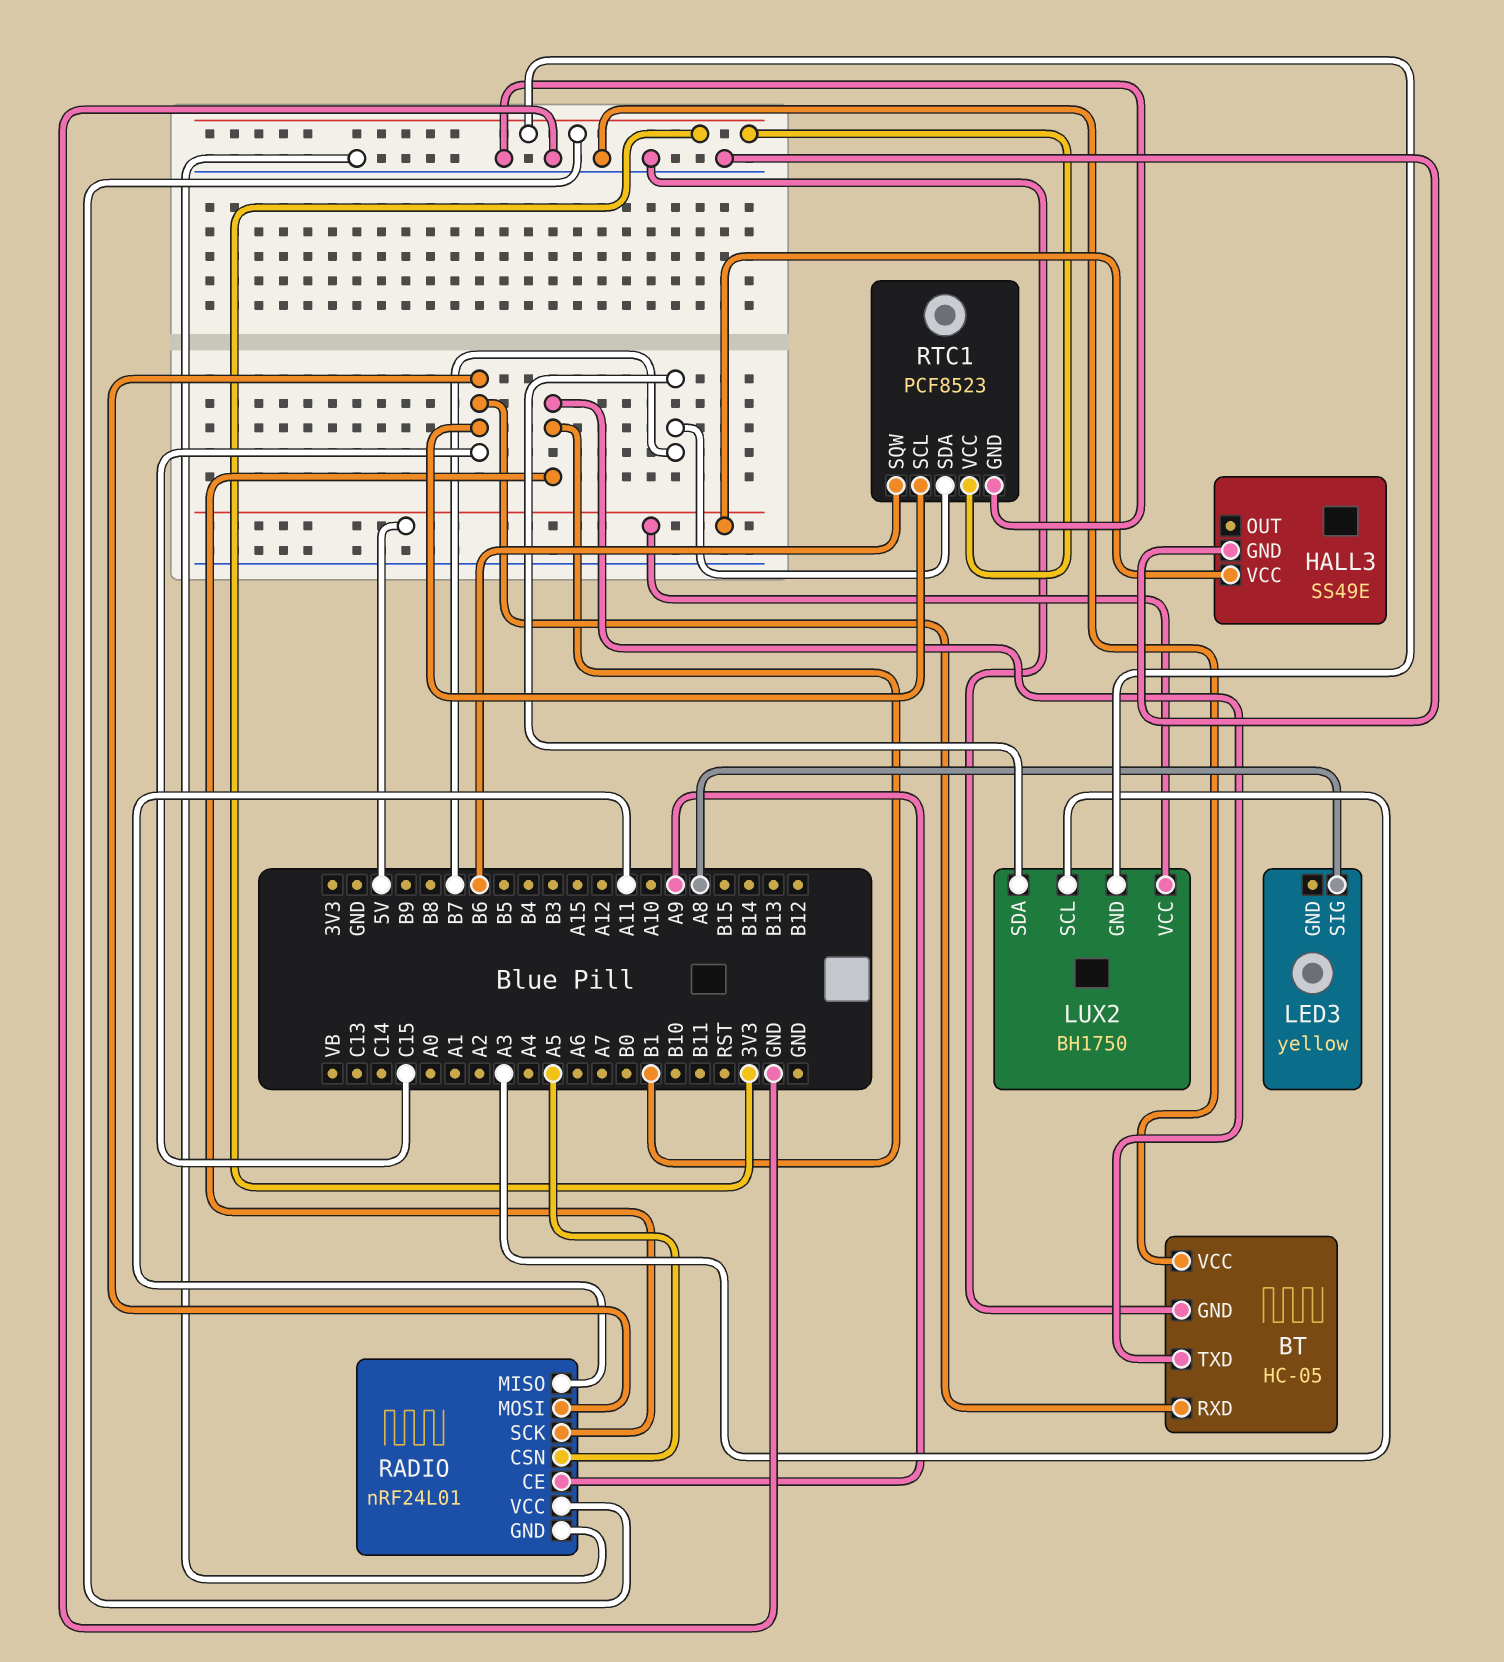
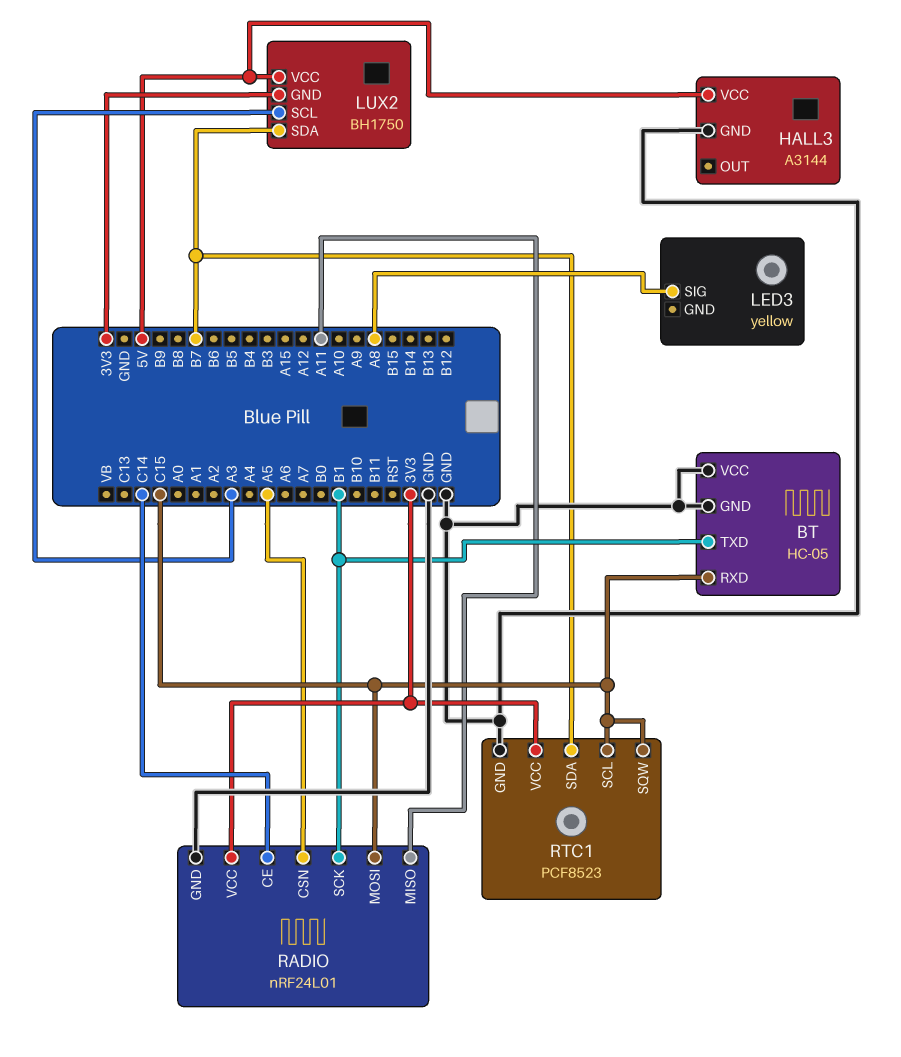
HALL3: SS49E -> A3144
RADIO pin CE: A9 -> C14
RTC1 pin SQW: B6 -> C15

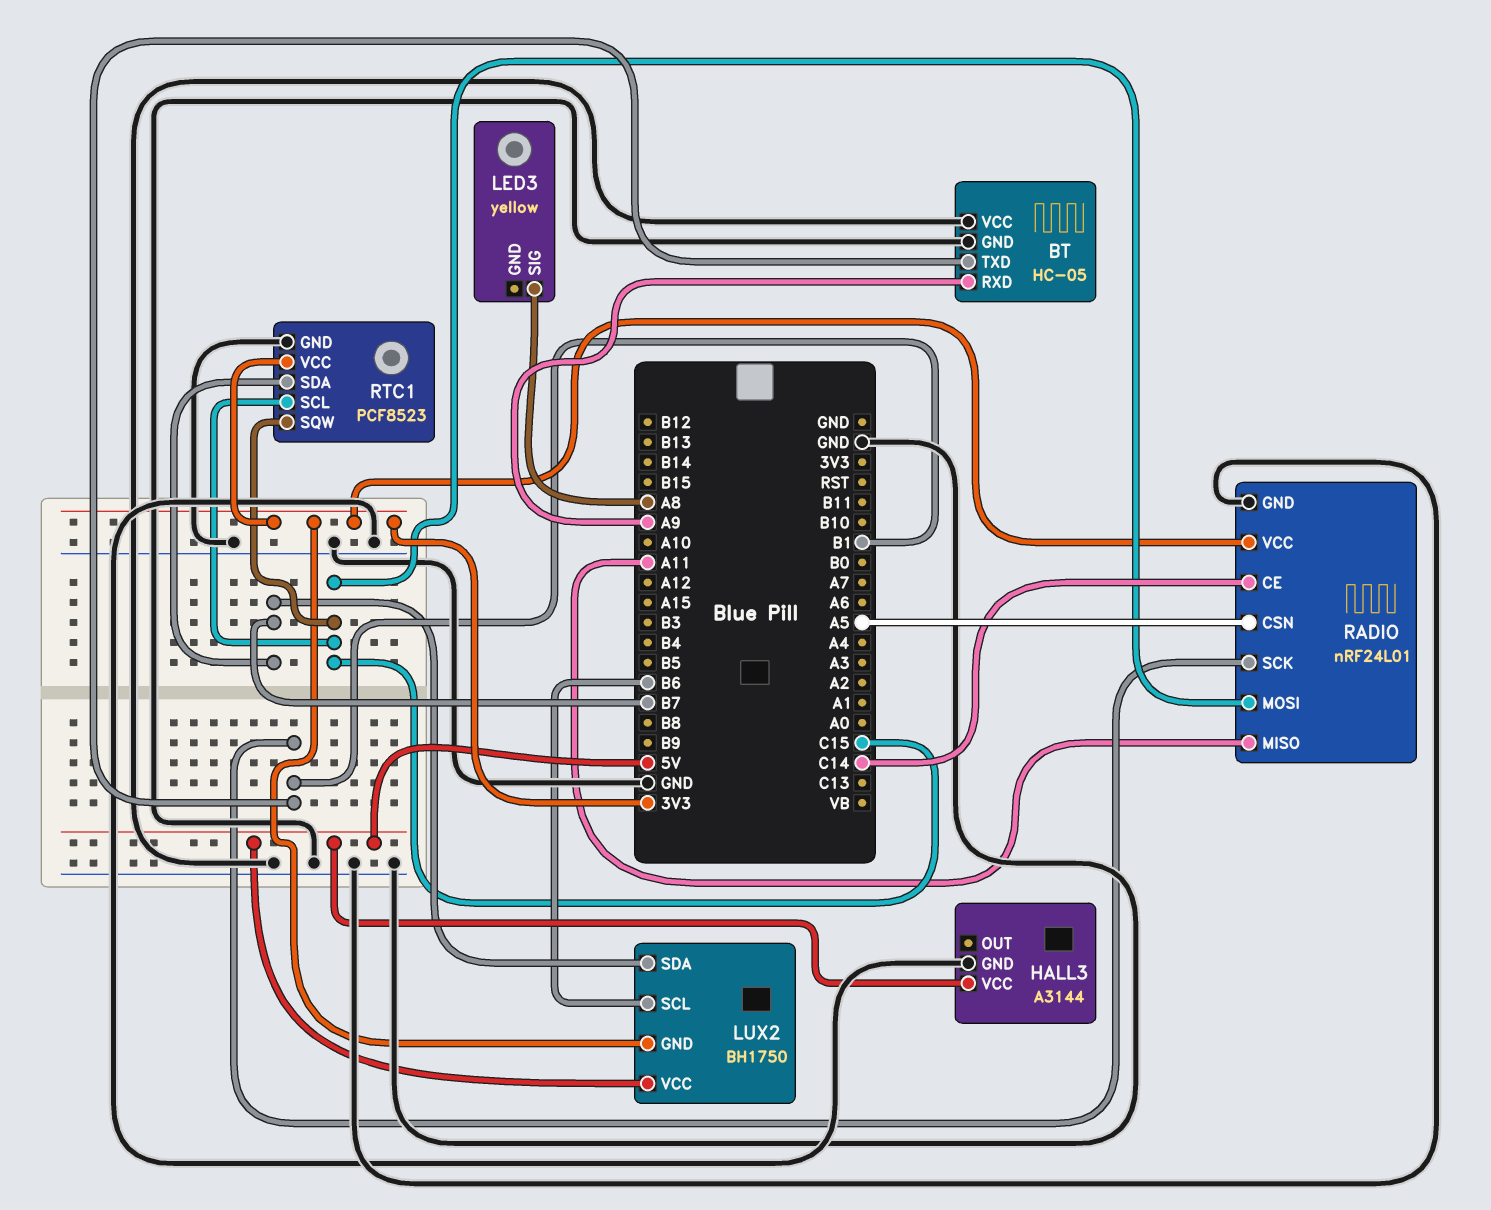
BT pin RXD: C15 -> A9
LUX2 pin SCL: A3 -> B6

